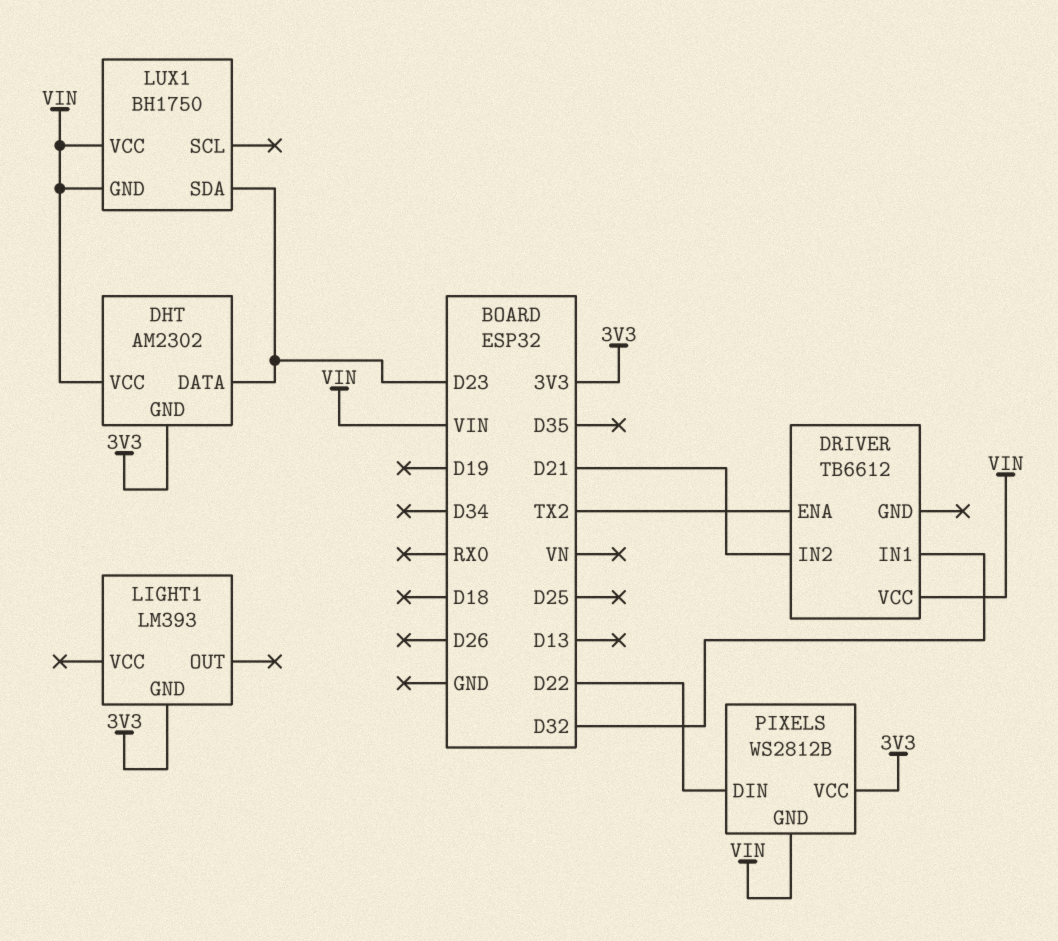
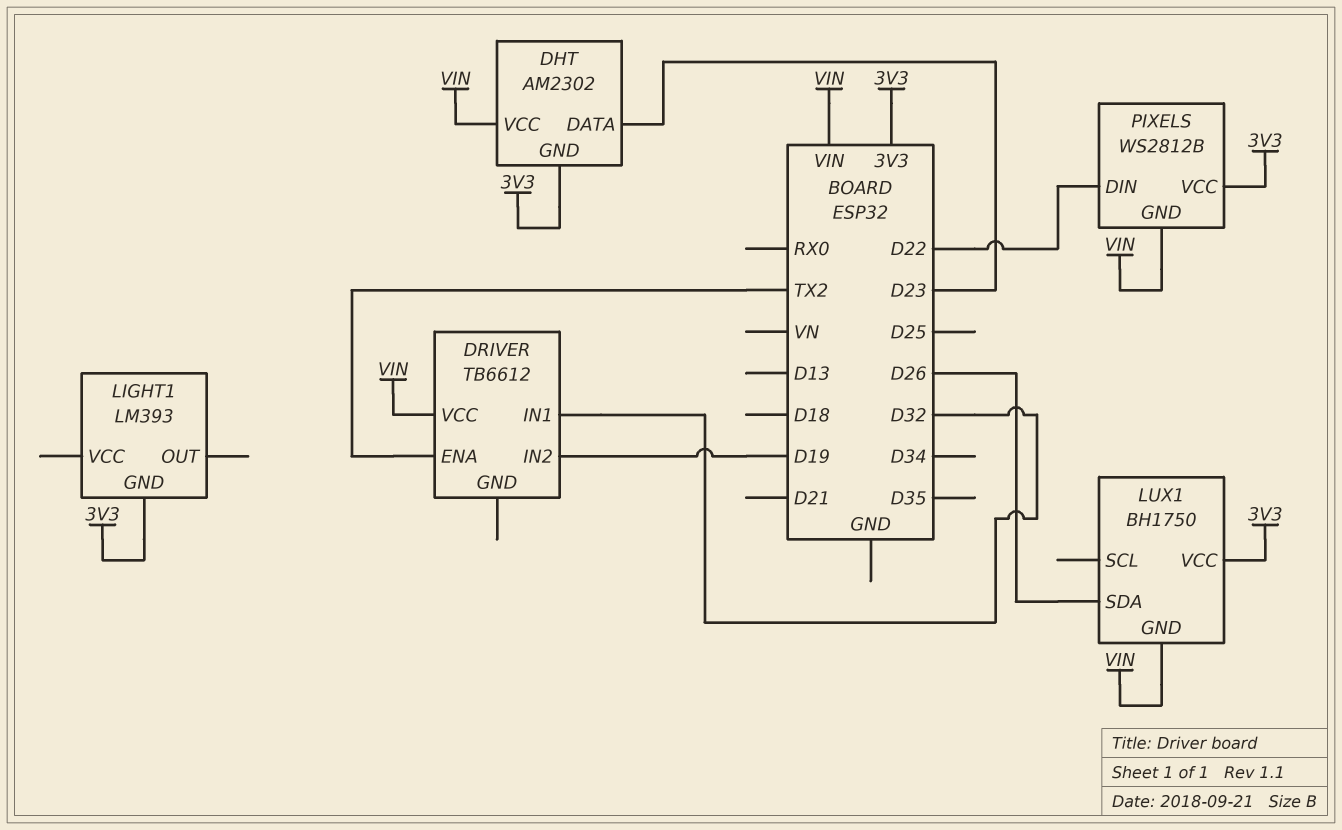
DRIVER pin IN2: D21 -> D19
LUX1 pin SDA: D23 -> D26
LUX1 pin VCC: VIN -> 3V3

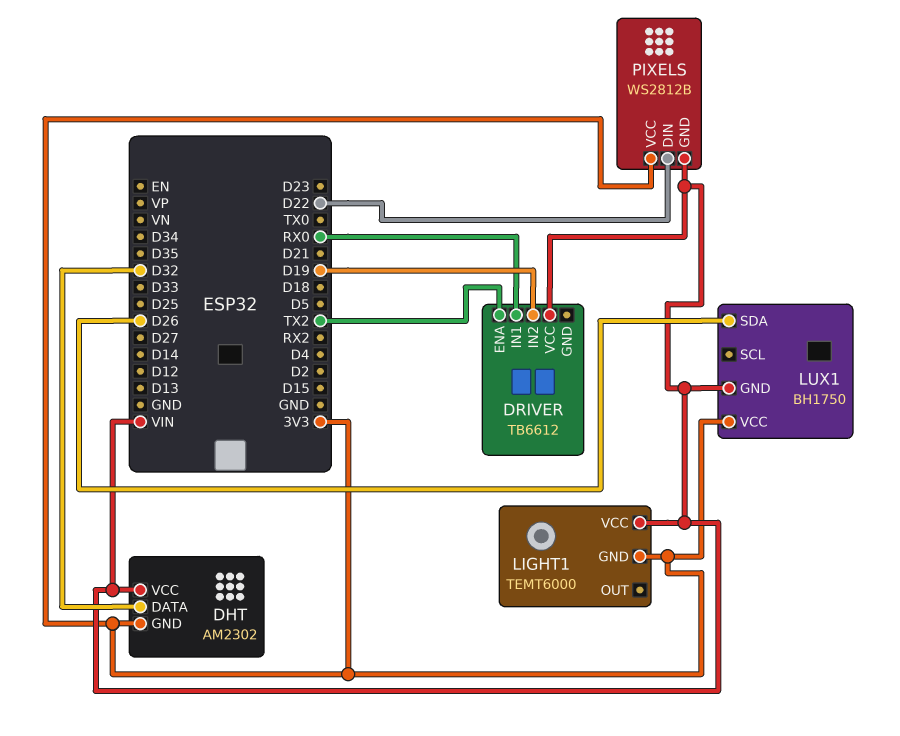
DHT pin DATA: D23 -> D32
DRIVER pin IN1: D32 -> RX0
LIGHT1: LM393 -> TEMT6000
LIGHT1 pin VCC: none -> VIN

